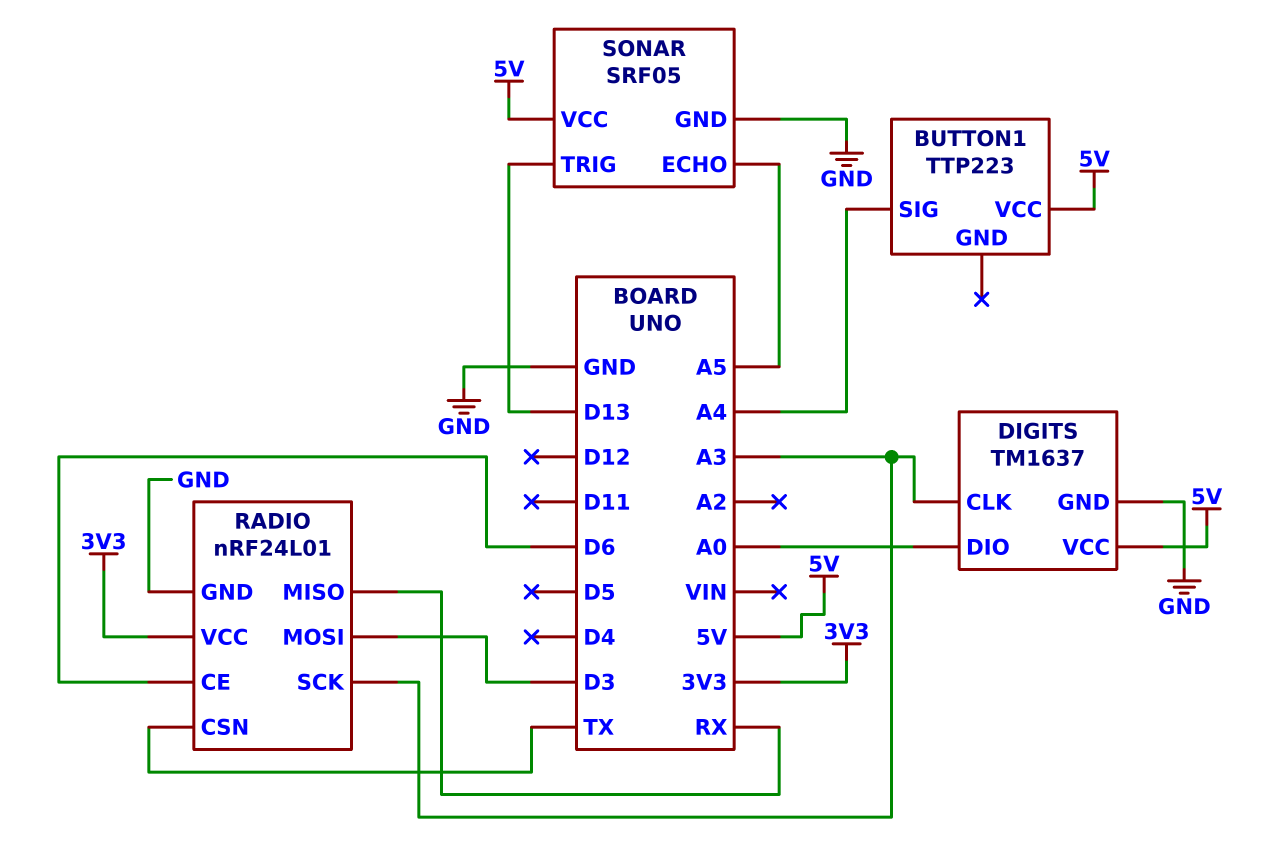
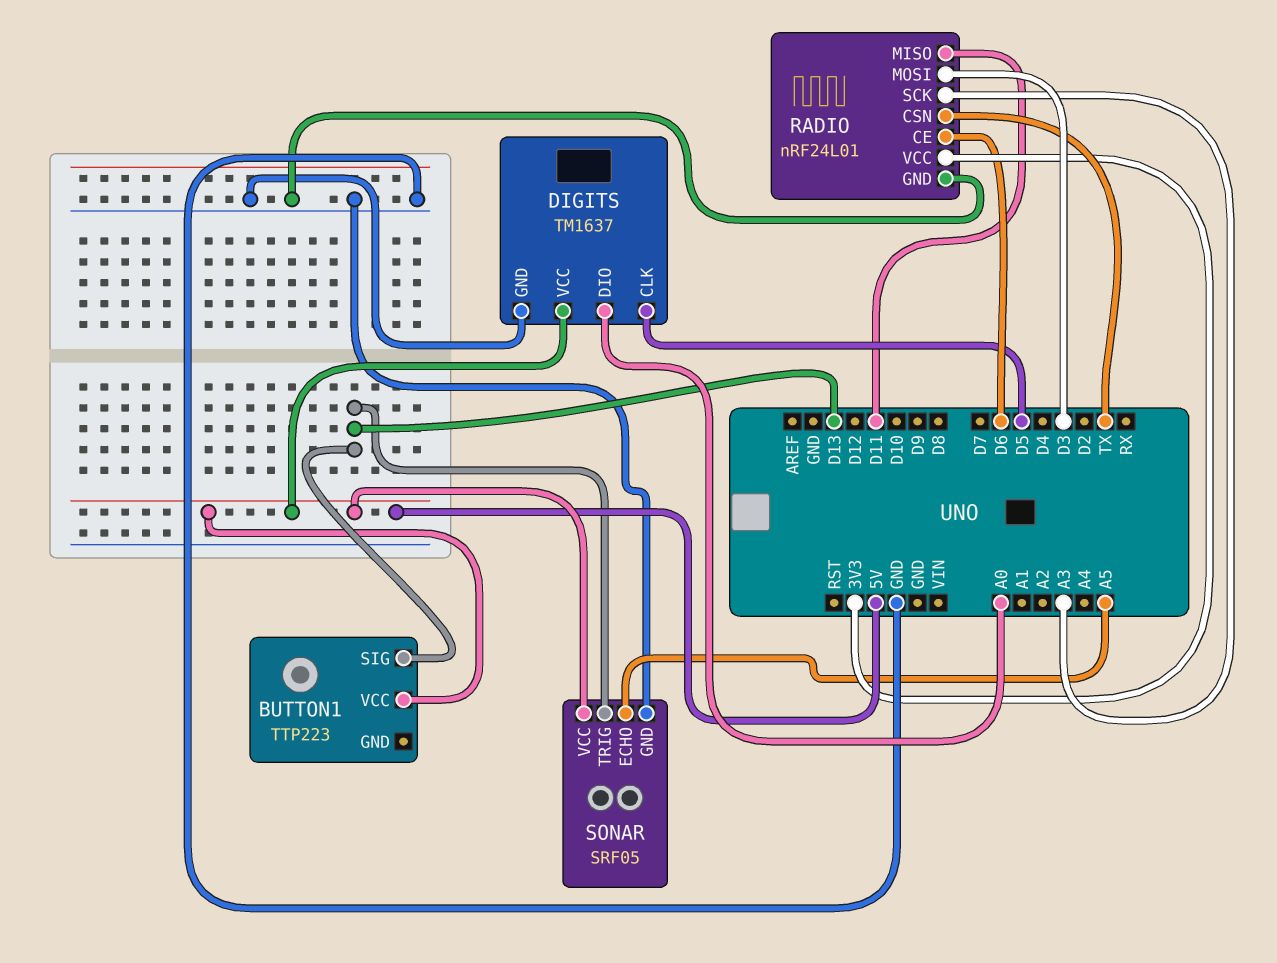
BUTTON1 pin SIG: A4 -> D13
DIGITS pin CLK: A3 -> D5
RADIO pin MISO: RX -> D11

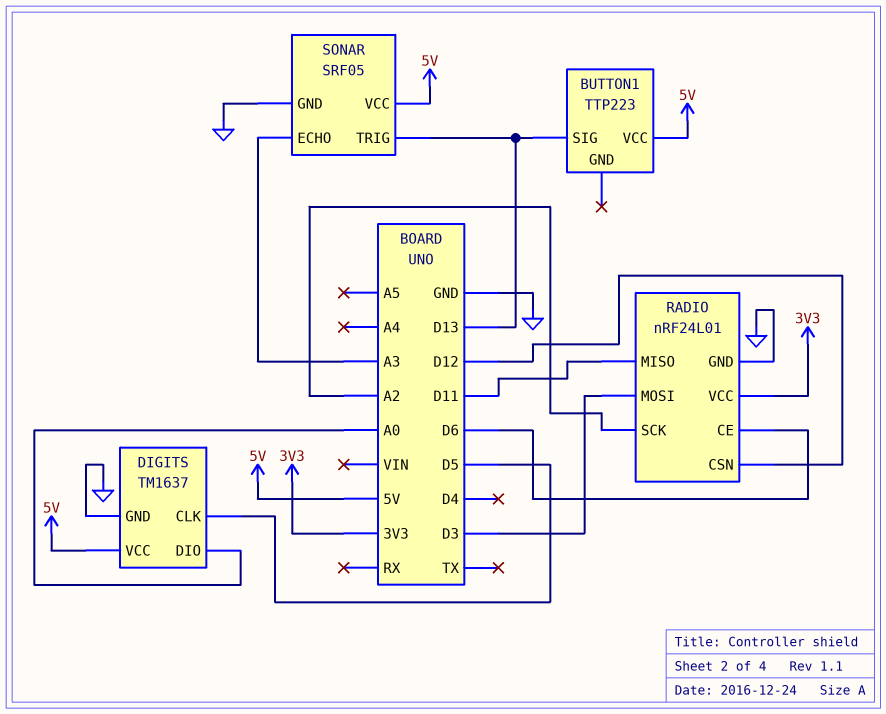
RADIO pin CSN: TX -> D12
RADIO pin SCK: A3 -> A2
SONAR pin ECHO: A5 -> A3

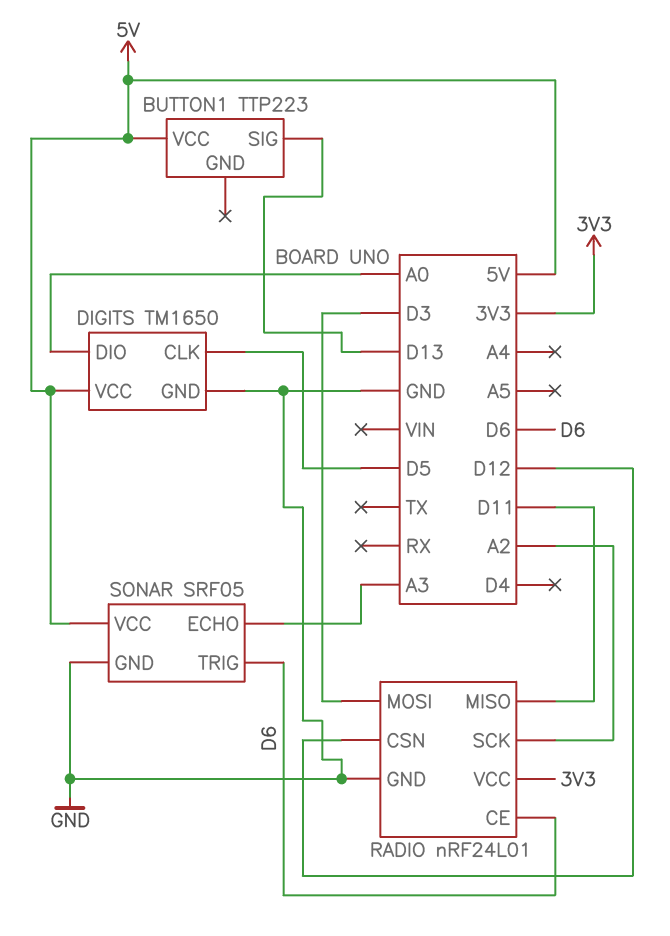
DIGITS: TM1637 -> TM1650
SONAR pin TRIG: D13 -> D6

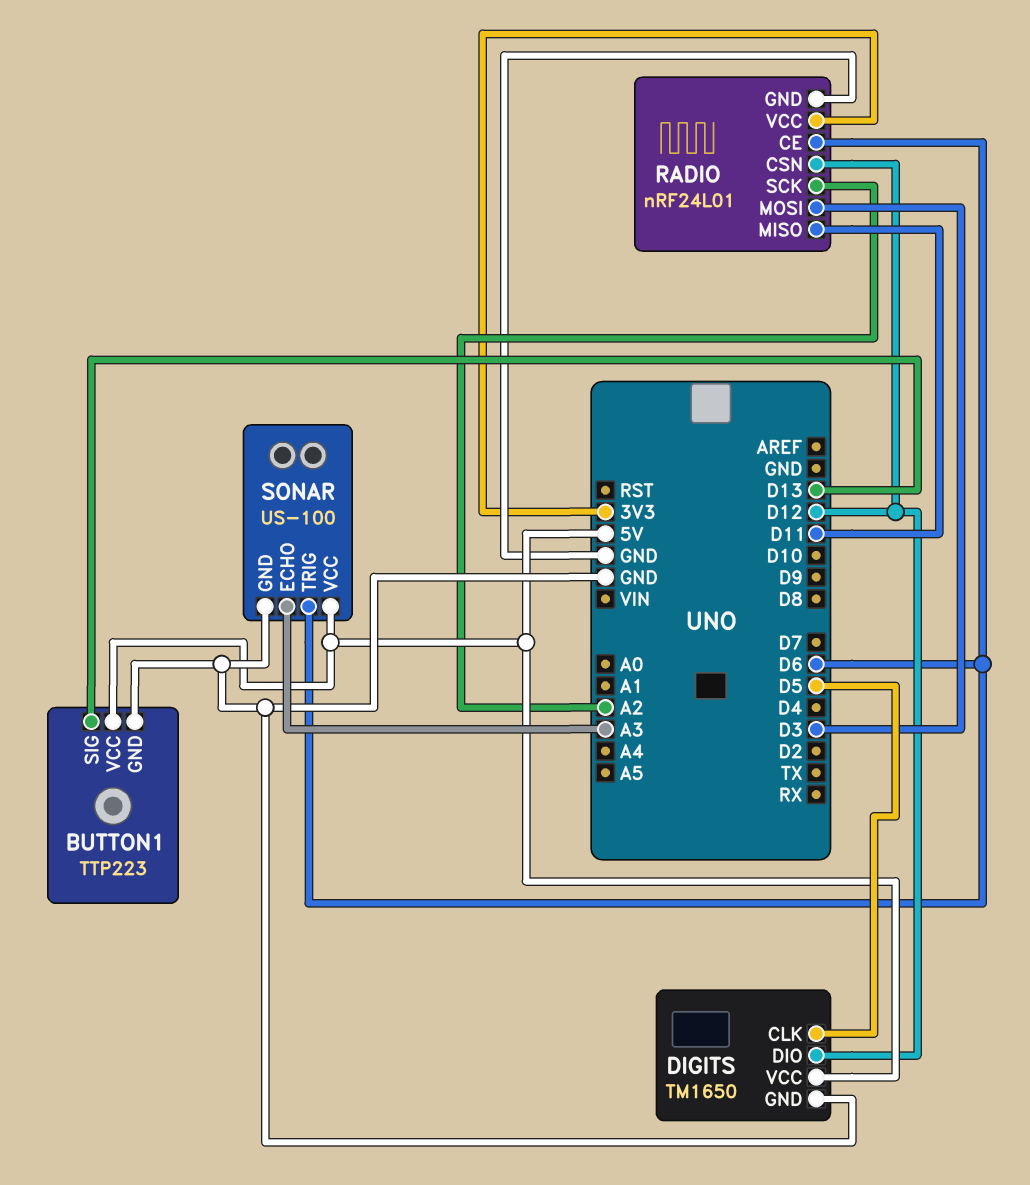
BUTTON1 pin GND: none -> GND
DIGITS pin DIO: A0 -> D12
SONAR: SRF05 -> US-100

